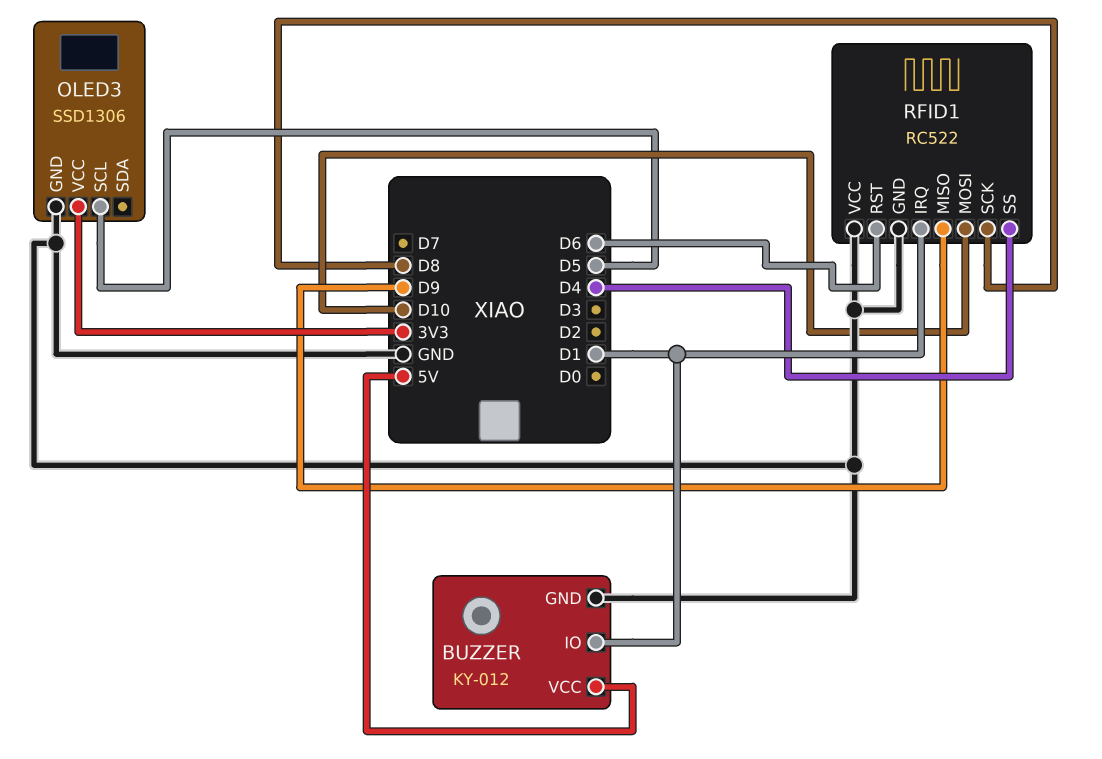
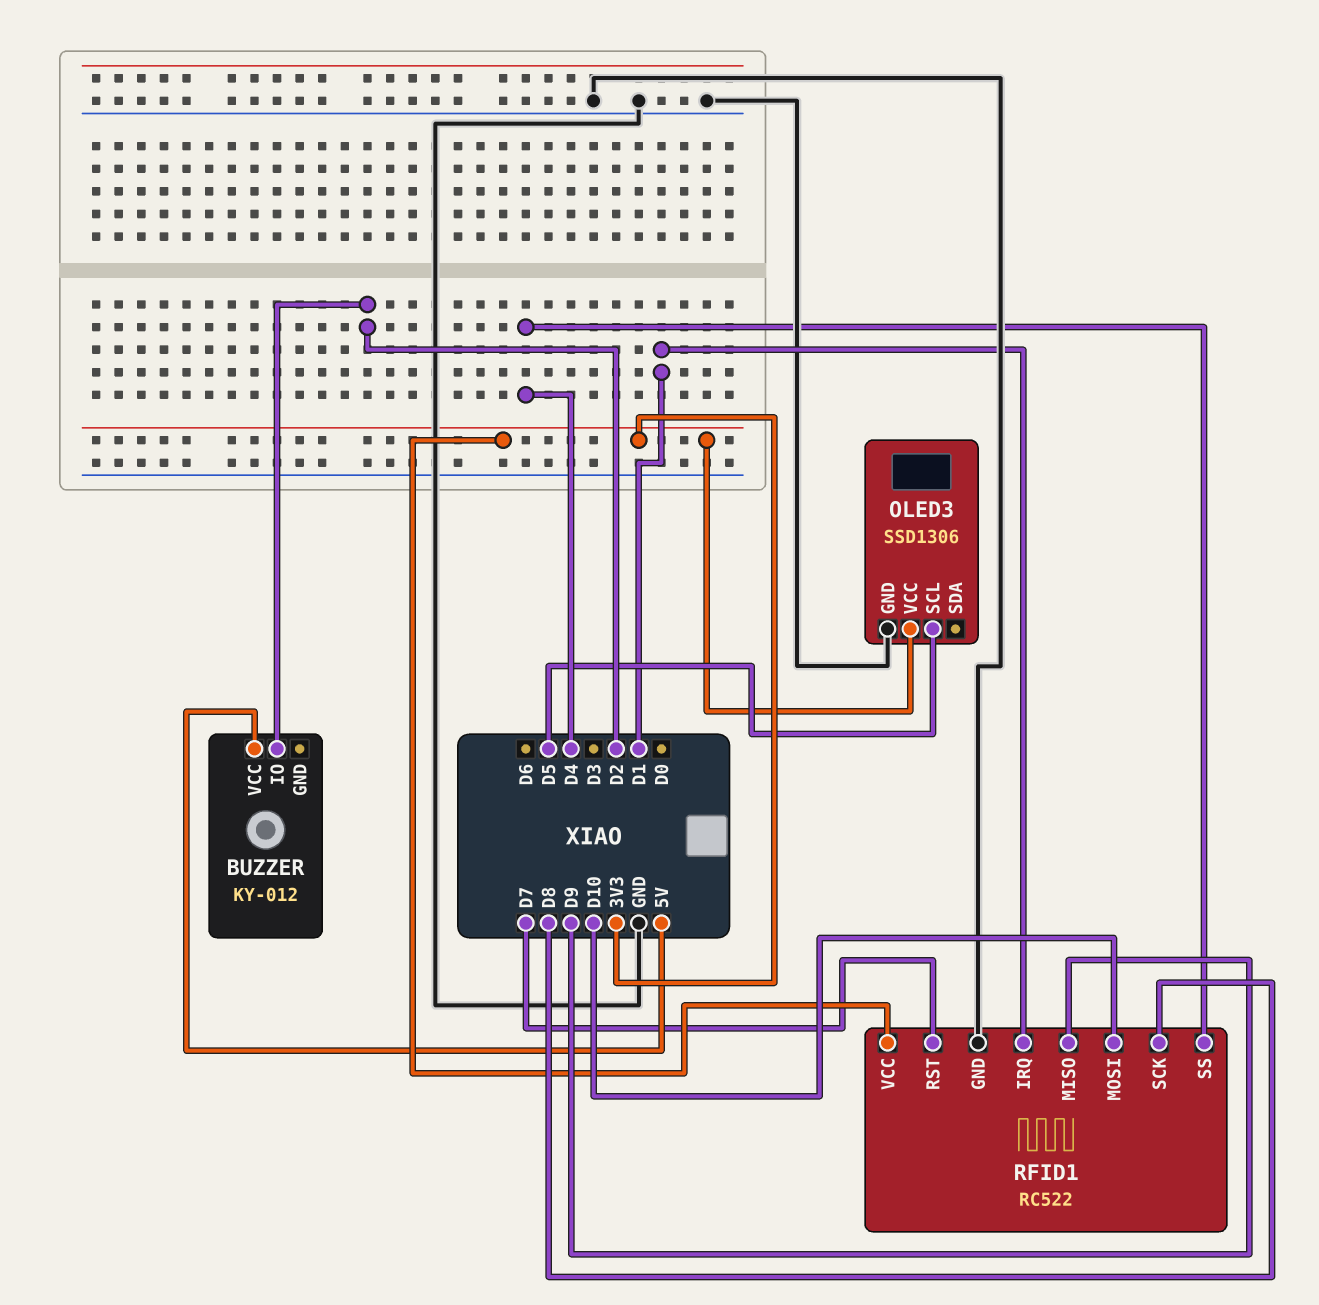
BUZZER pin GND: GND -> none
BUZZER pin IO: D1 -> D2
RFID1 pin RST: D6 -> D7
RFID1 pin VCC: GND -> 3V3

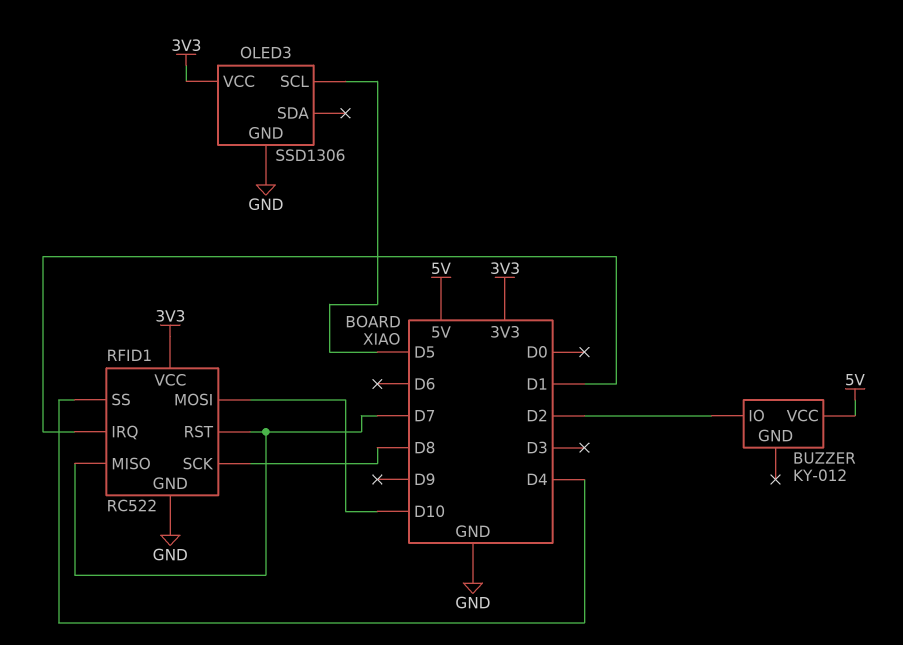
RFID1 pin MISO: D9 -> D7

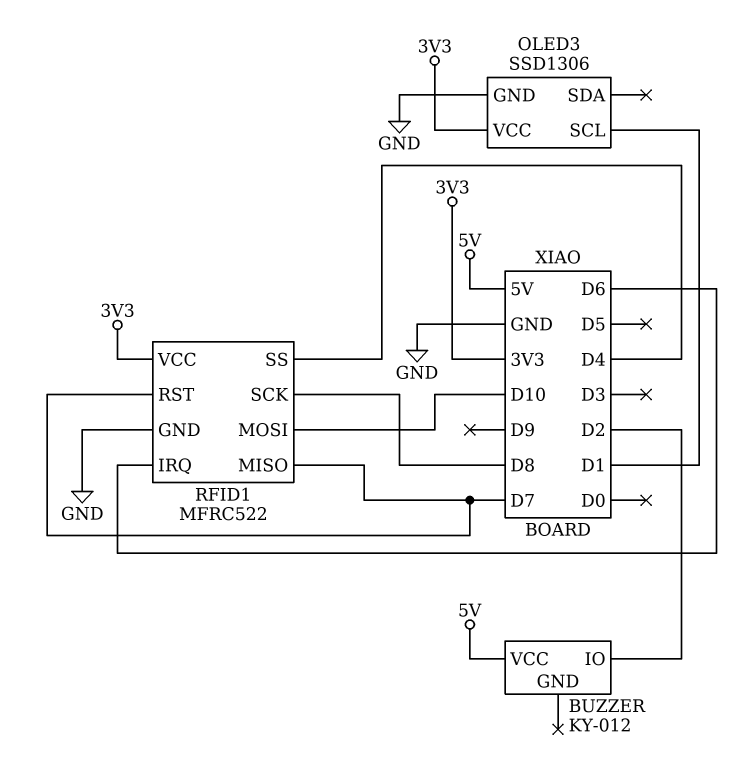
OLED3 pin SCL: D5 -> D1
RFID1: RC522 -> MFRC522
RFID1 pin IRQ: D1 -> D6

